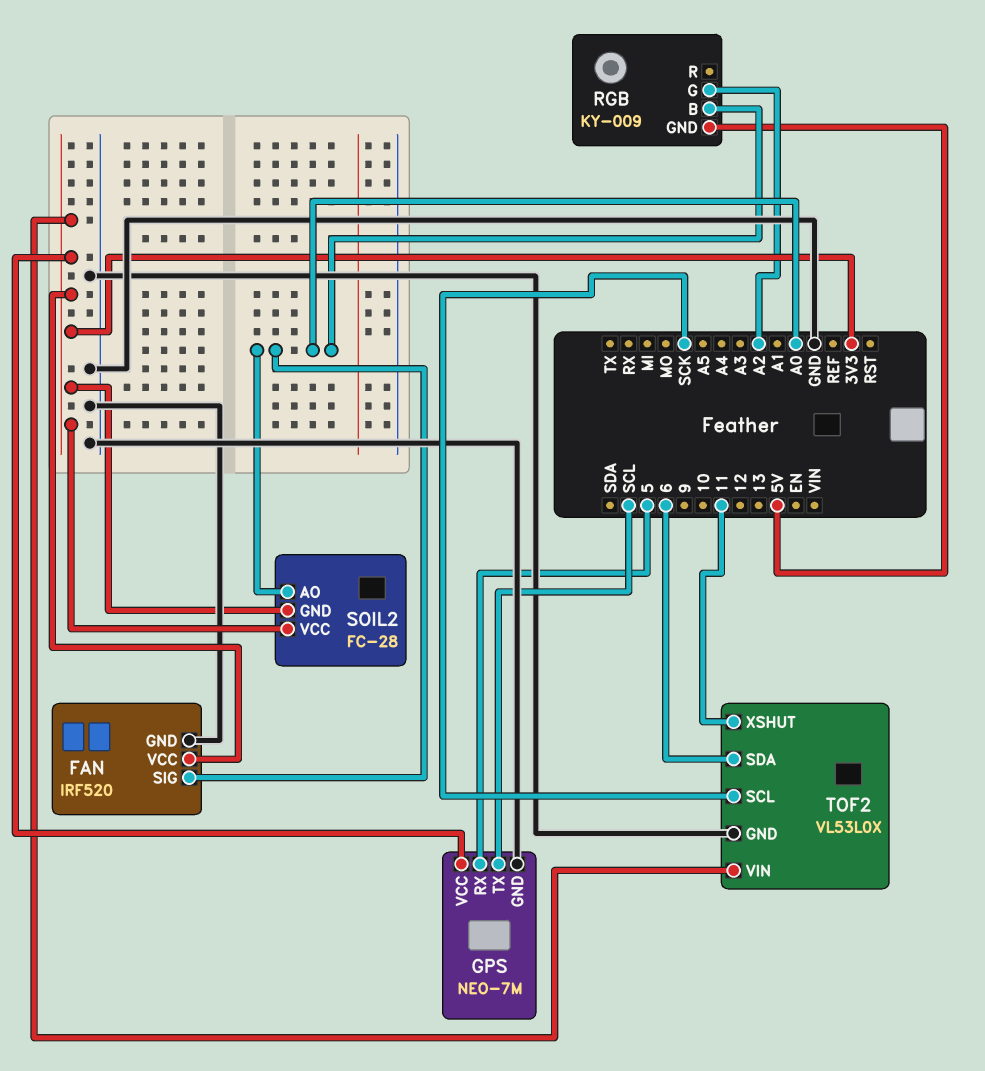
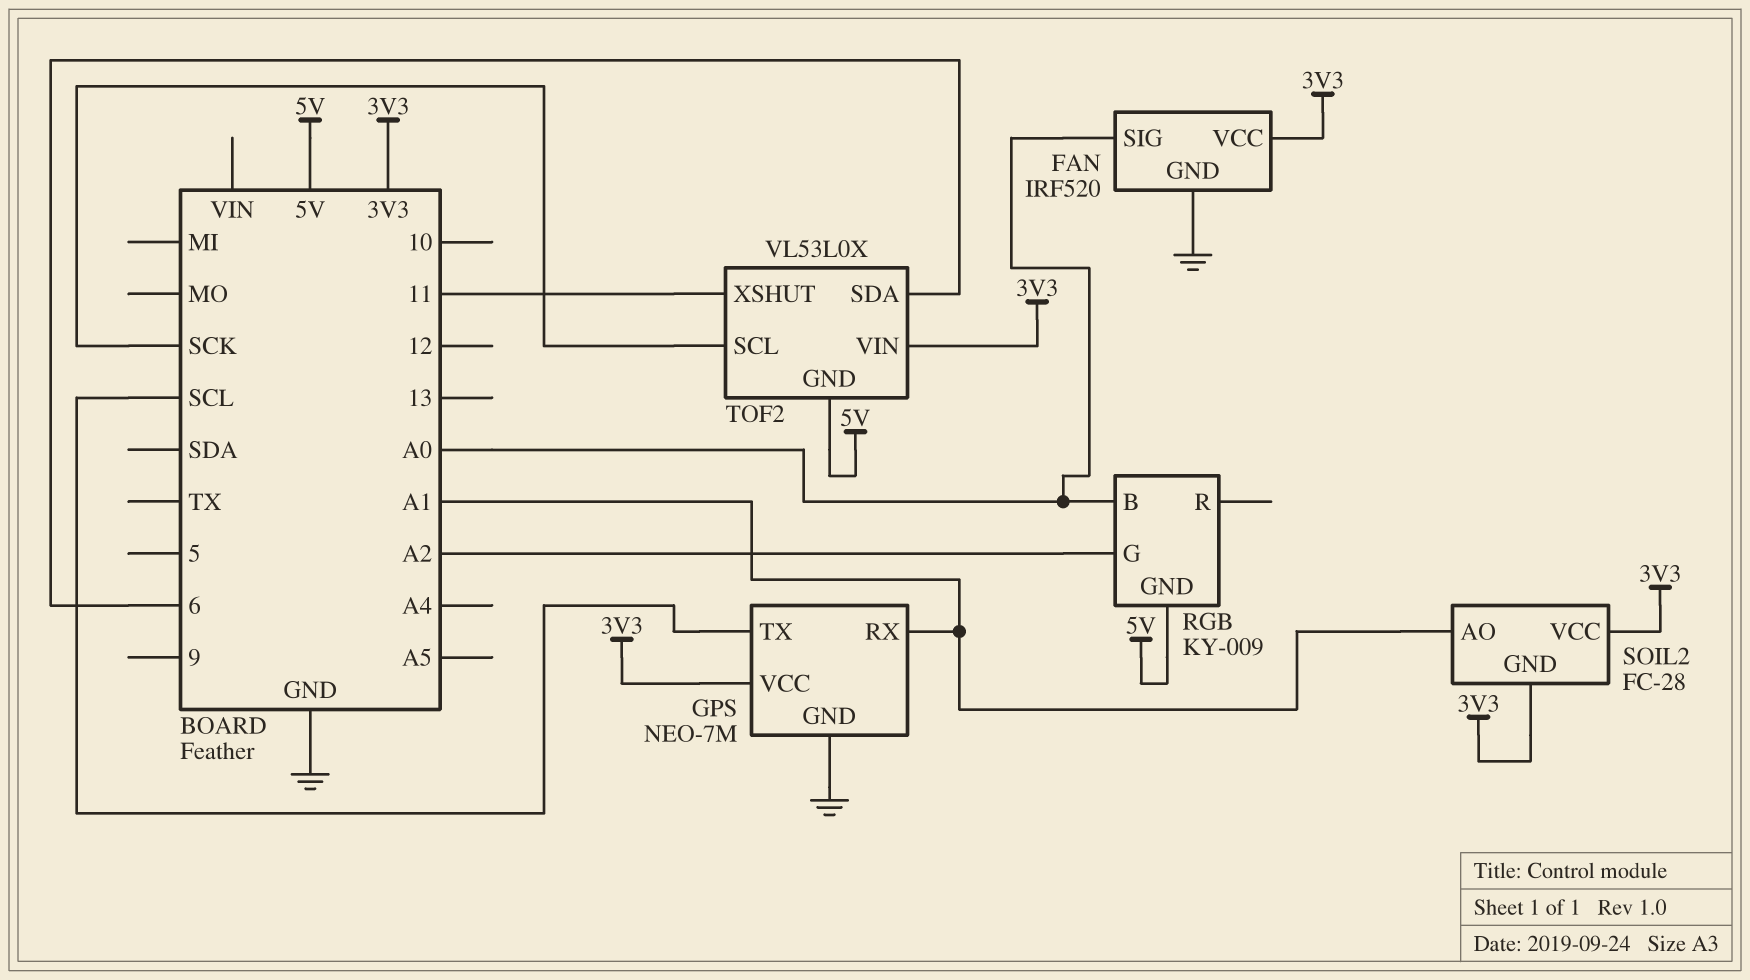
GPS pin RX: 5 -> A1
SOIL2 pin AO: A0 -> A1
TOF2 pin GND: GND -> 5V

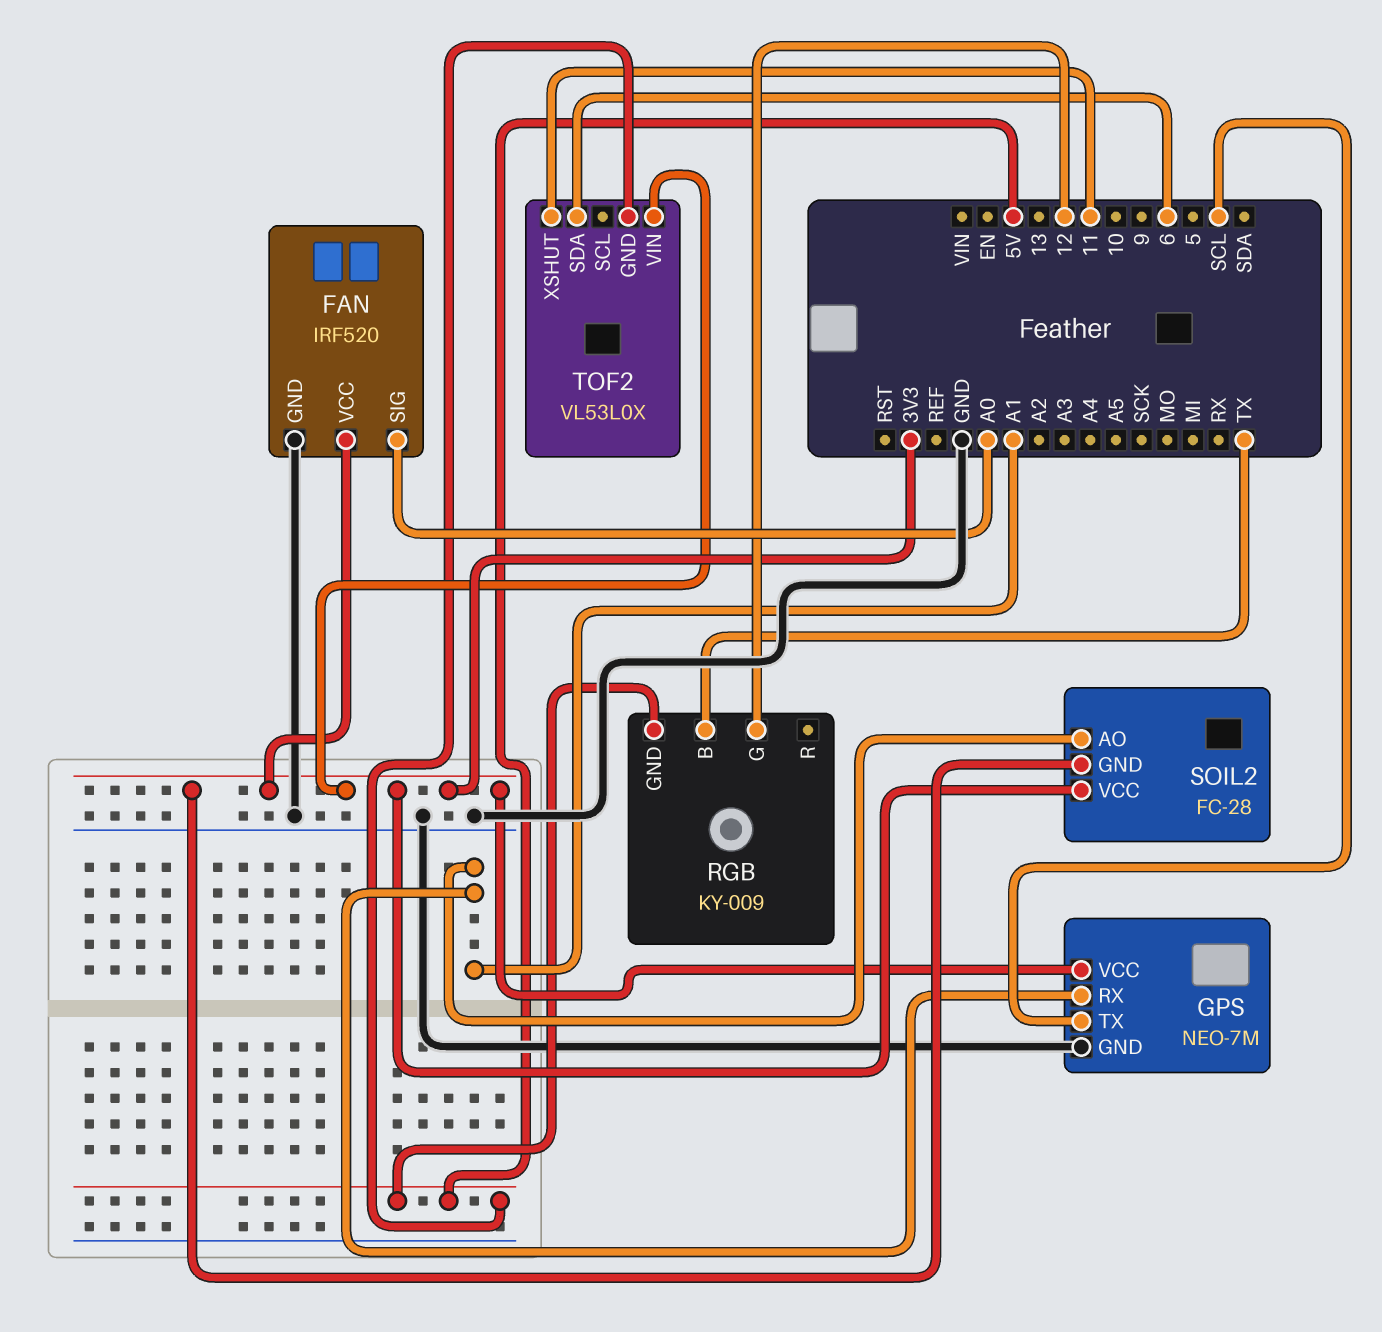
RGB pin B: A0 -> TX
RGB pin G: A2 -> 12
TOF2 pin SCL: SCK -> none

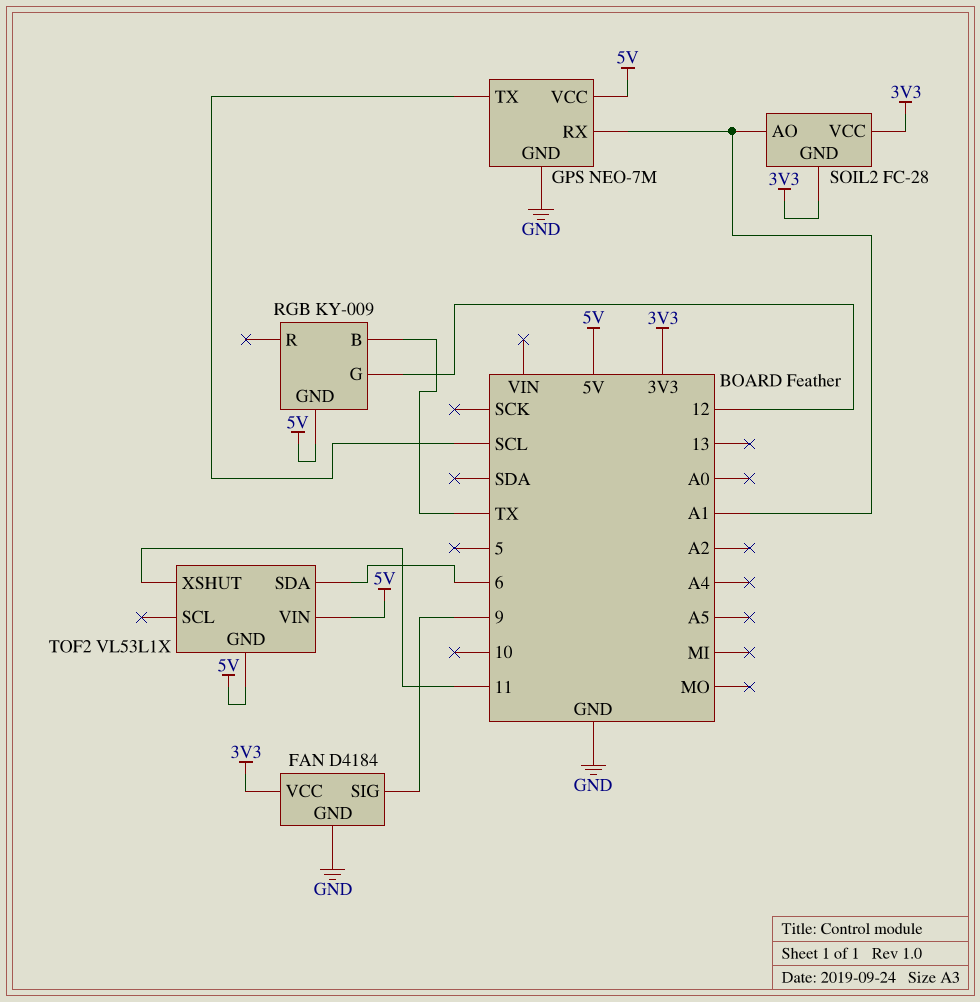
FAN: IRF520 -> D4184
FAN pin SIG: A0 -> 9
GPS pin VCC: 3V3 -> 5V
TOF2: VL53L0X -> VL53L1X
TOF2 pin VIN: 3V3 -> 5V

